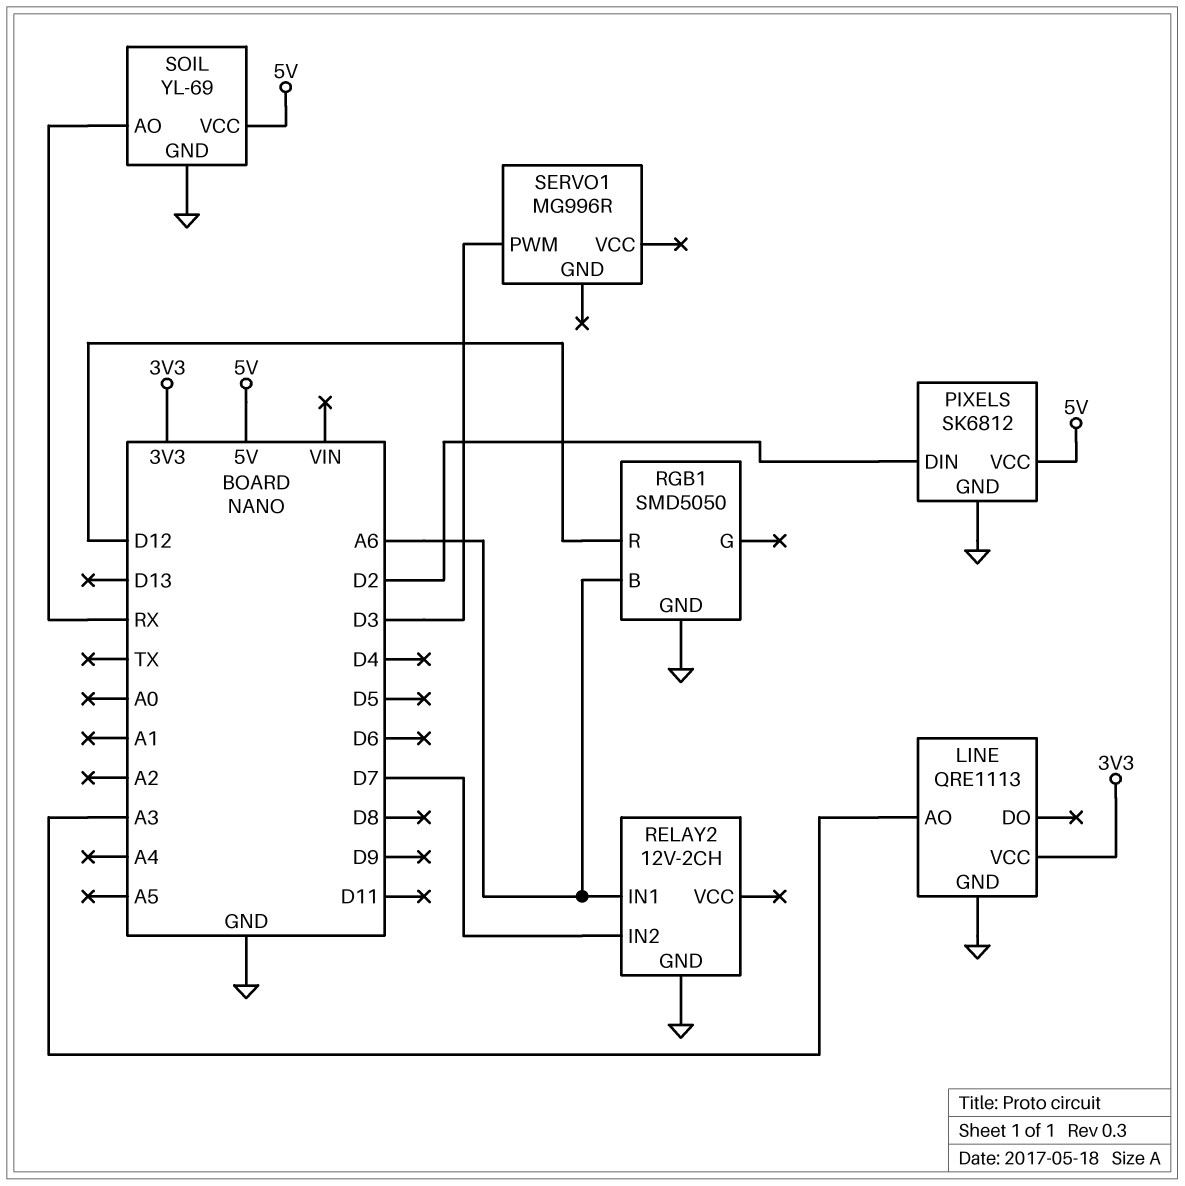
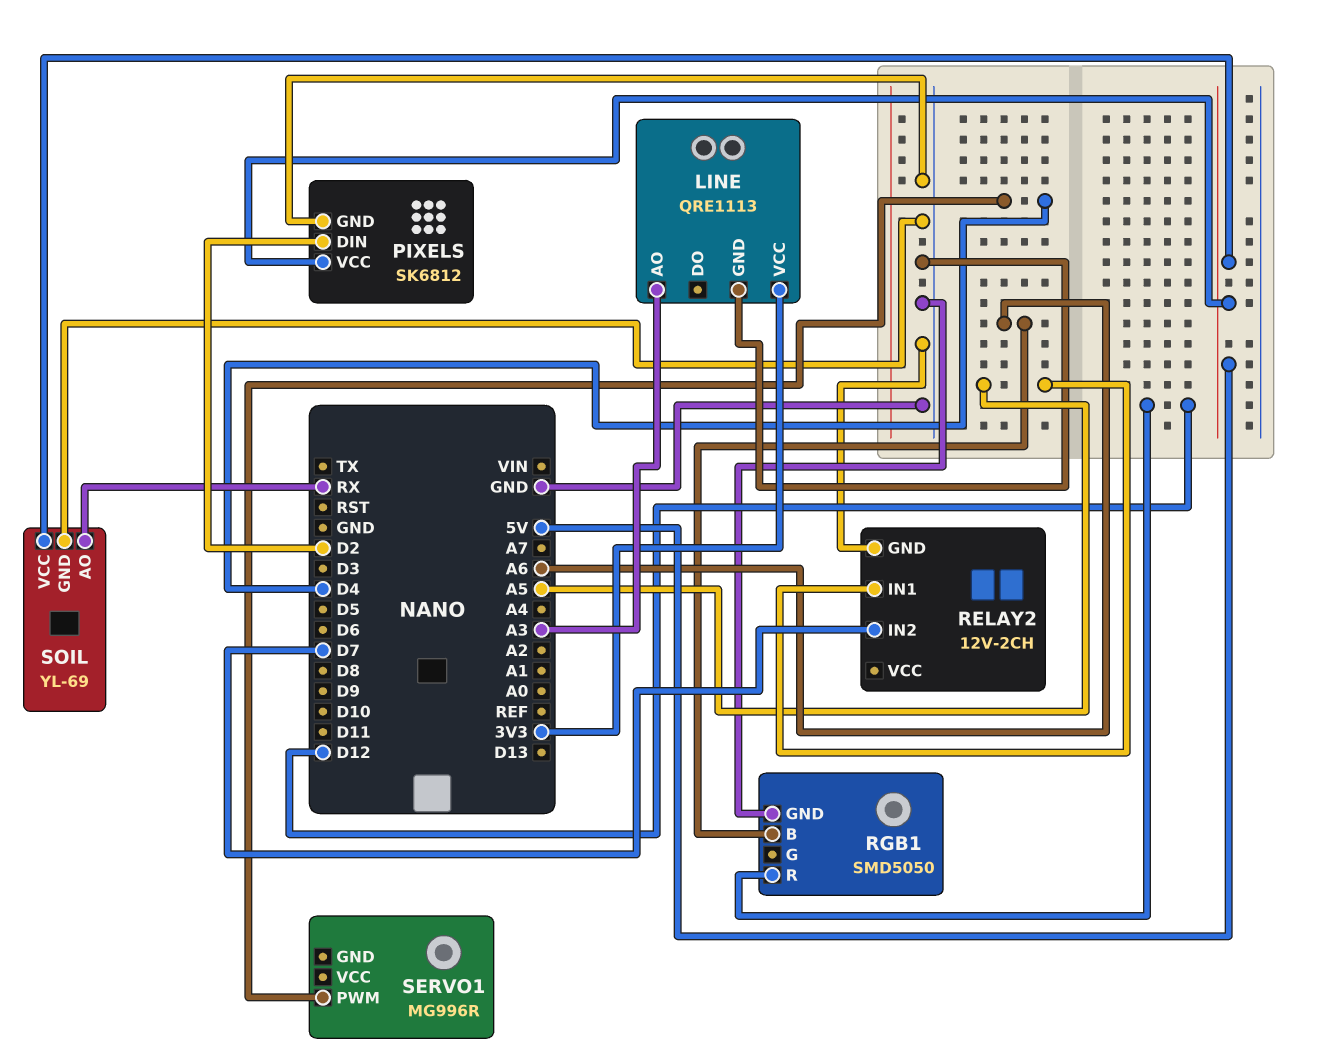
RELAY2 pin IN1: A6 -> A5
SERVO1 pin PWM: D3 -> D4

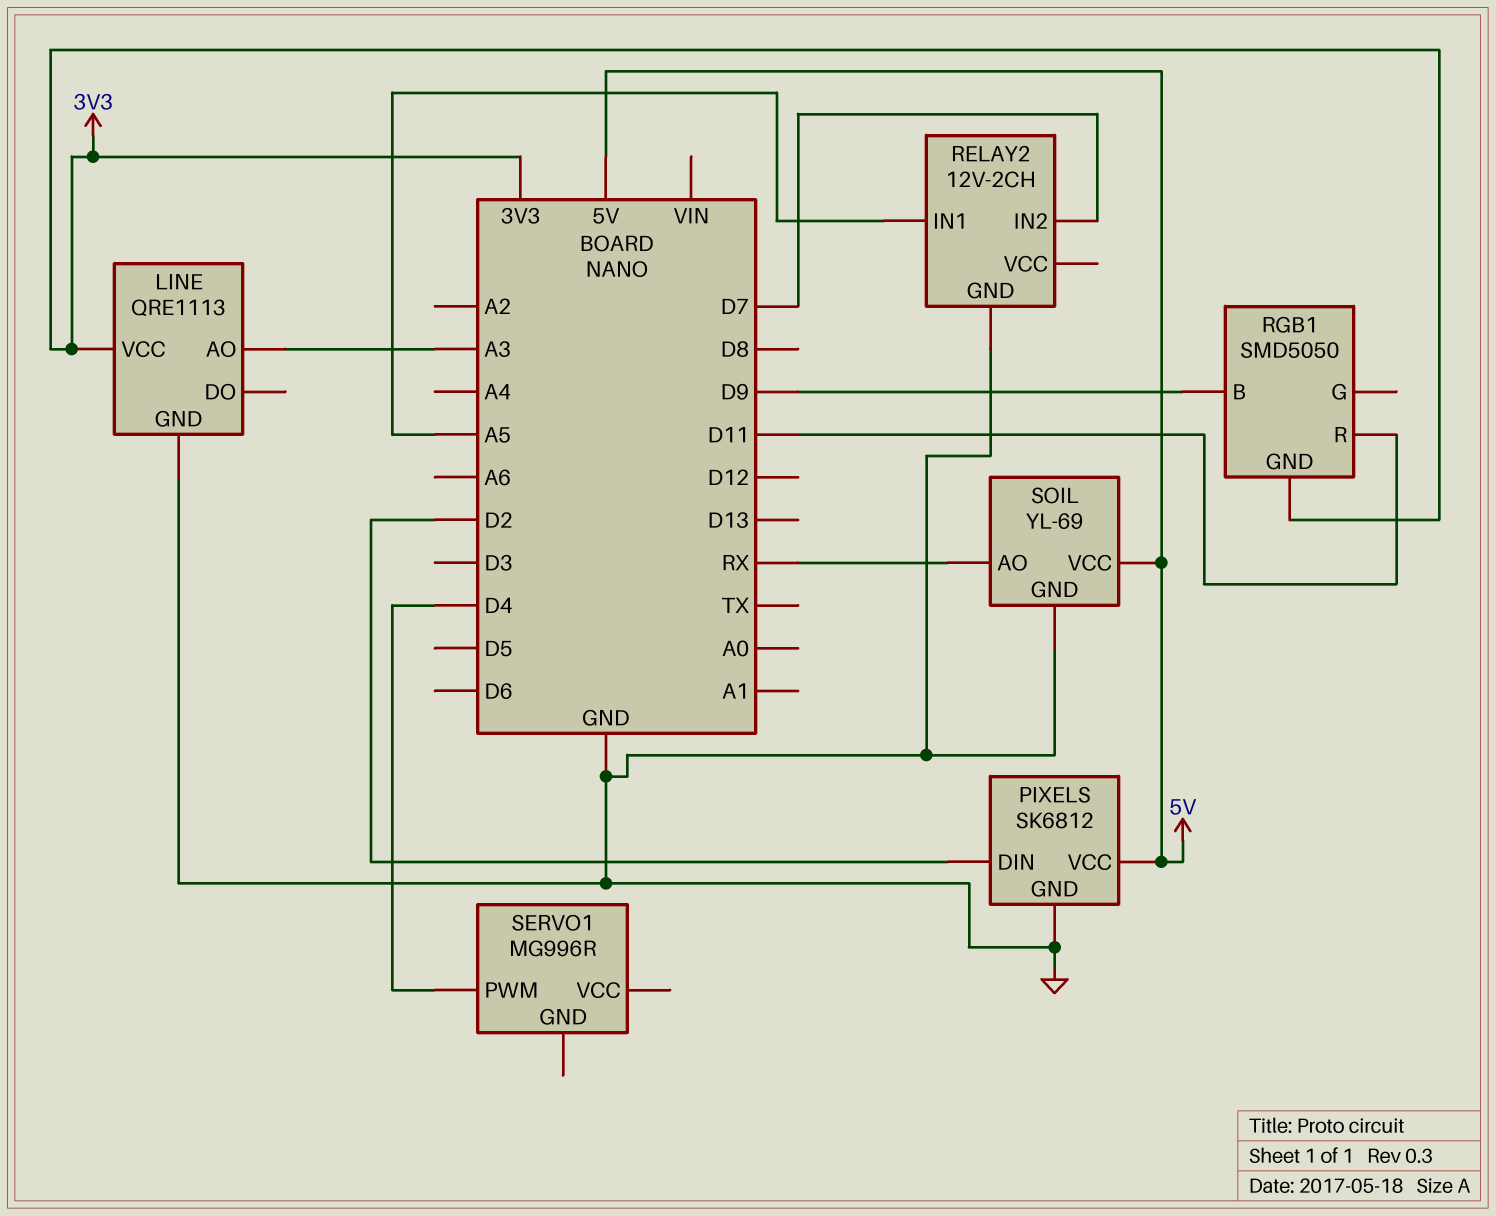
RGB1 pin B: A6 -> D9
RGB1 pin GND: GND -> 3V3
RGB1 pin R: D12 -> D11

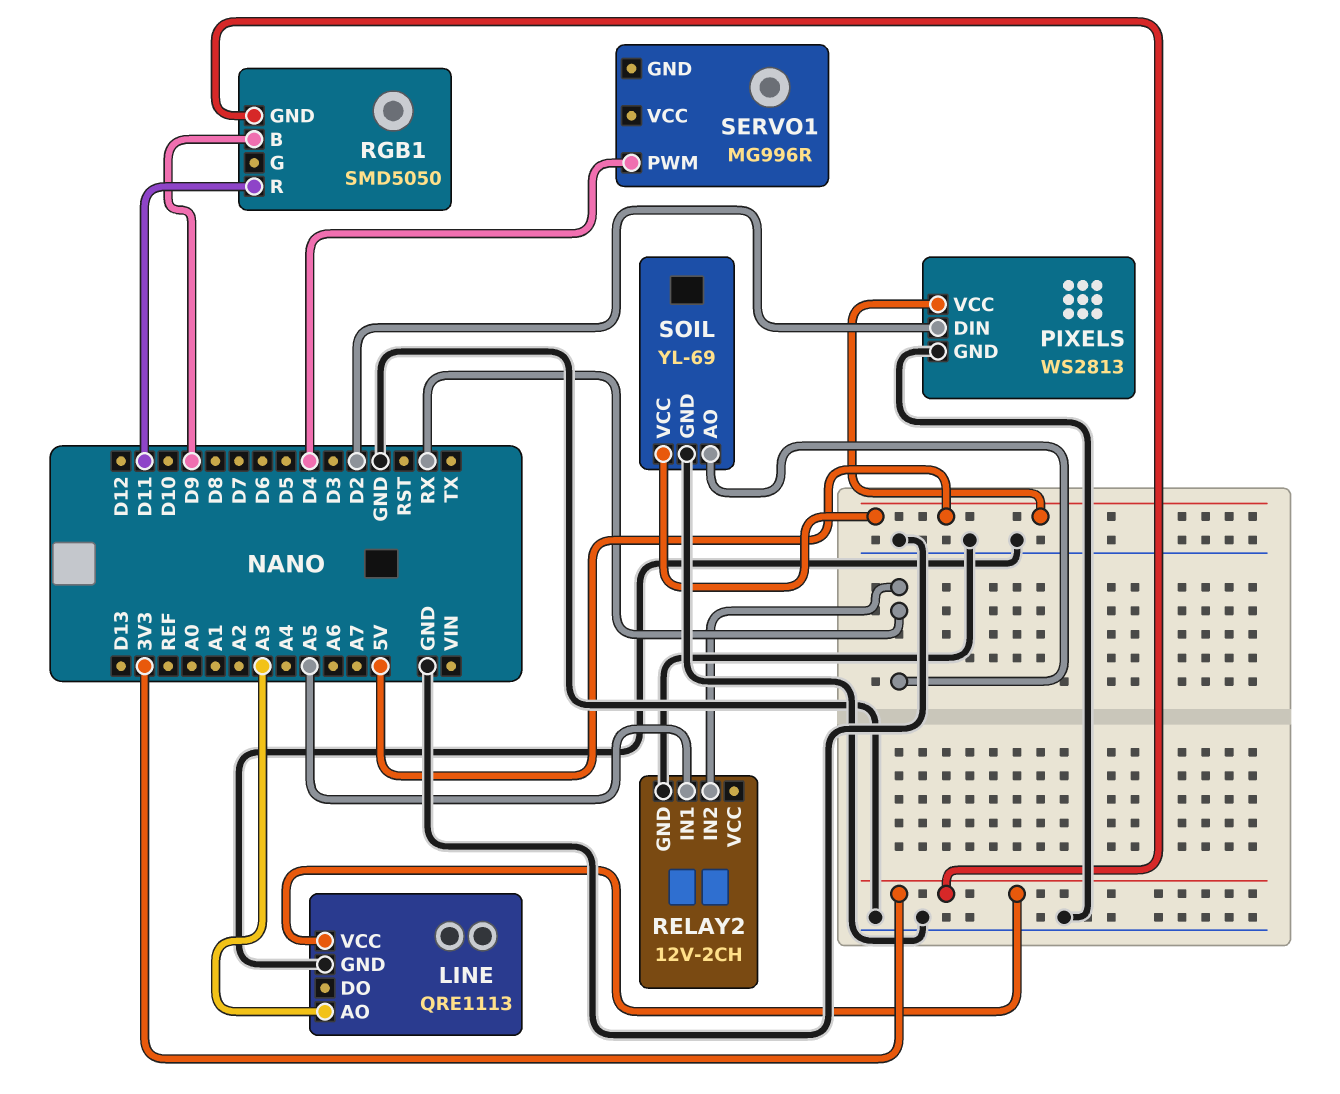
PIXELS: SK6812 -> WS2813
RELAY2 pin IN2: D7 -> RX

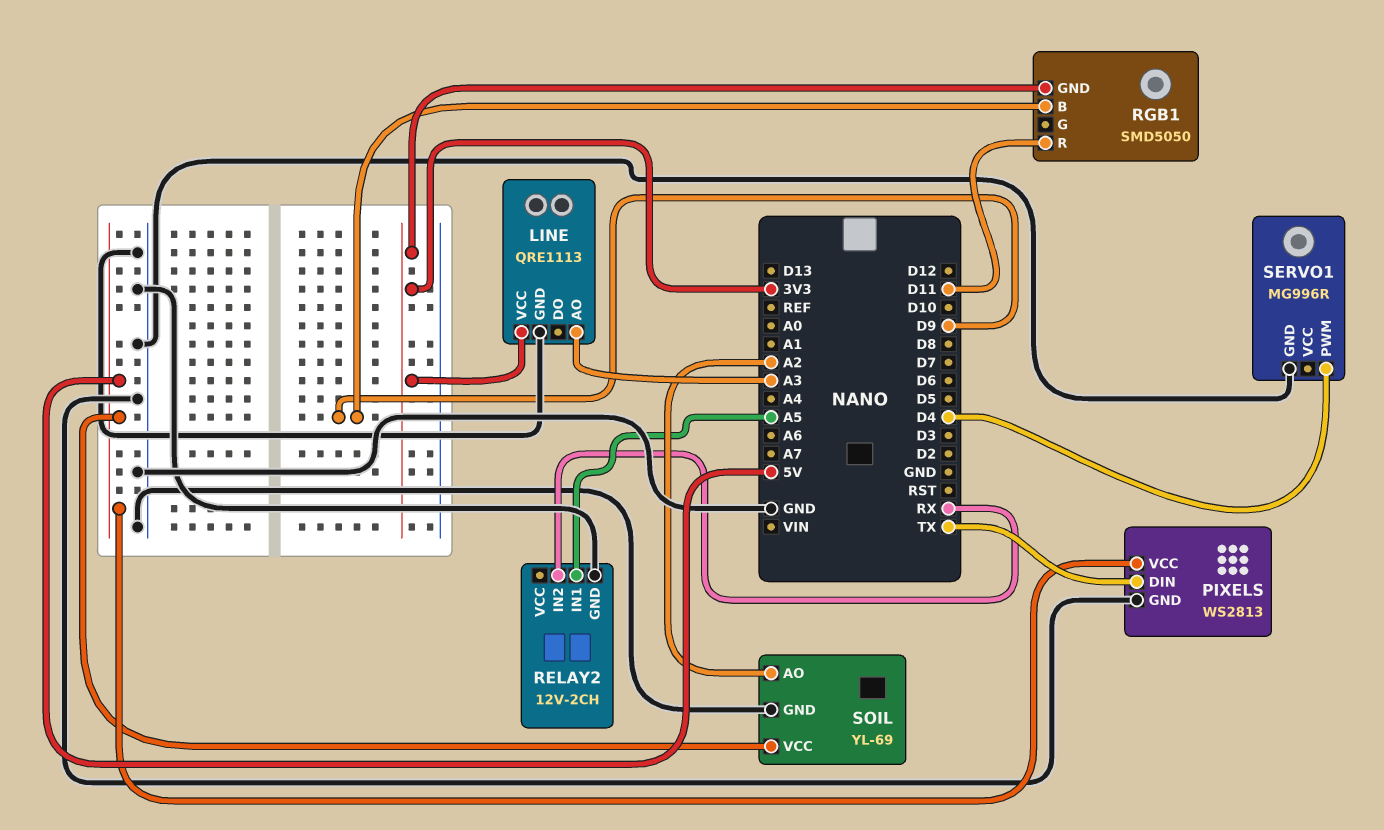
PIXELS pin DIN: D2 -> TX
SERVO1 pin GND: none -> GND
SOIL pin AO: RX -> A2

